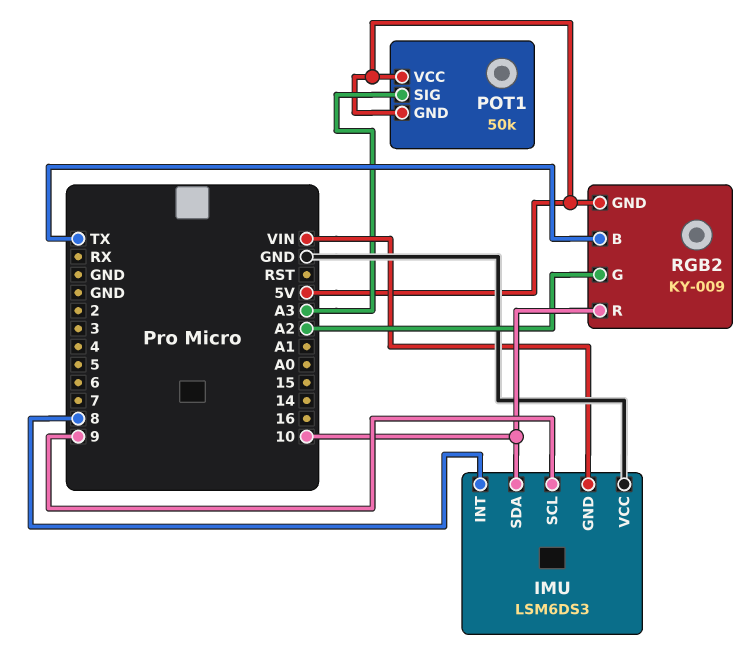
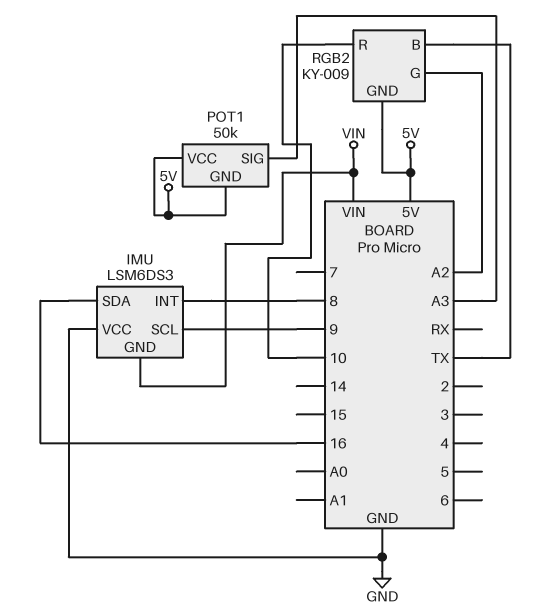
IMU pin SDA: 10 -> 16

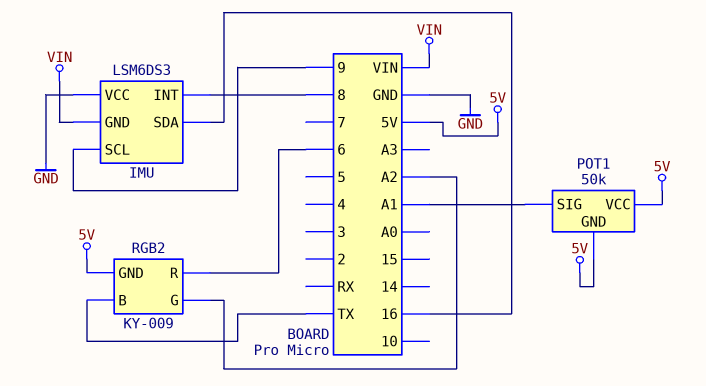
POT1 pin SIG: A3 -> A1
RGB2 pin R: 10 -> 6

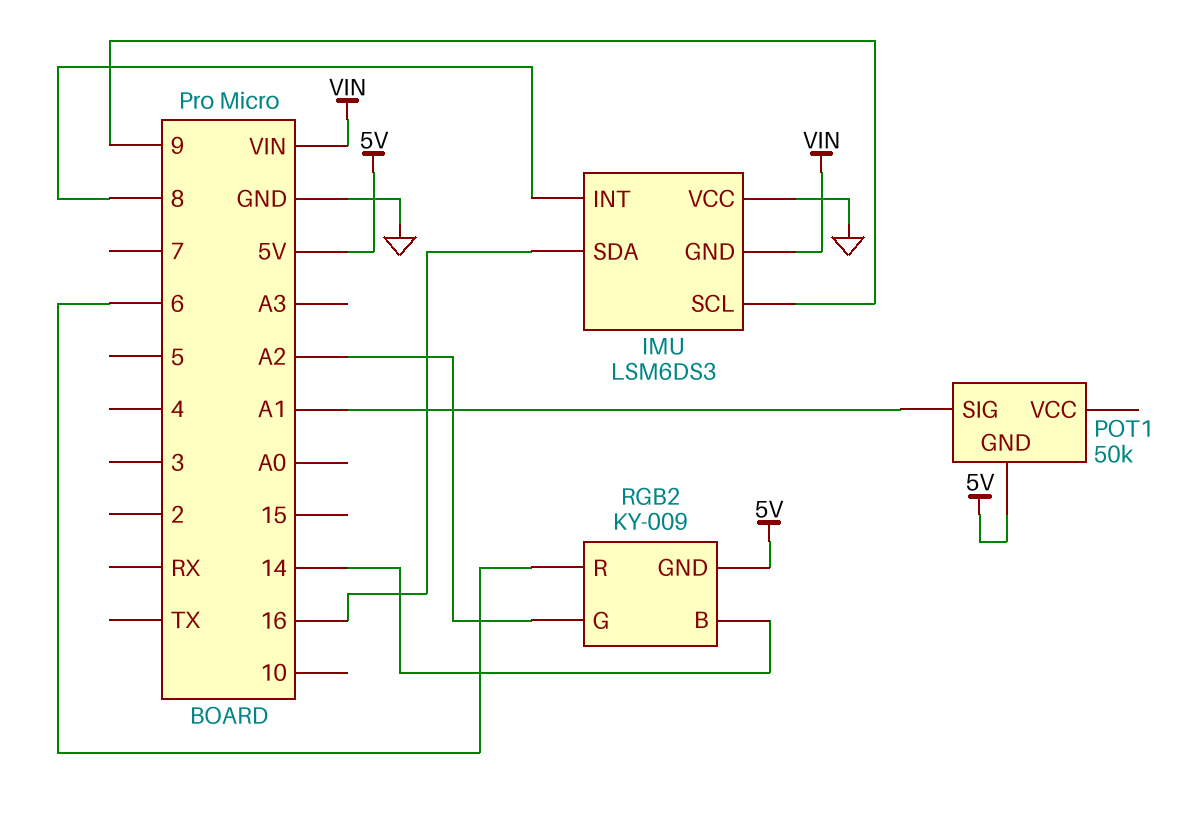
POT1 pin VCC: 5V -> none
RGB2 pin B: TX -> 14

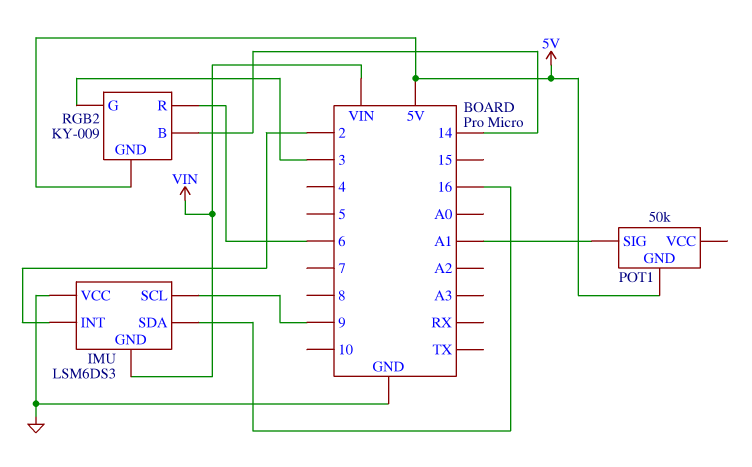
IMU pin INT: 8 -> 2
RGB2 pin G: A2 -> 3

